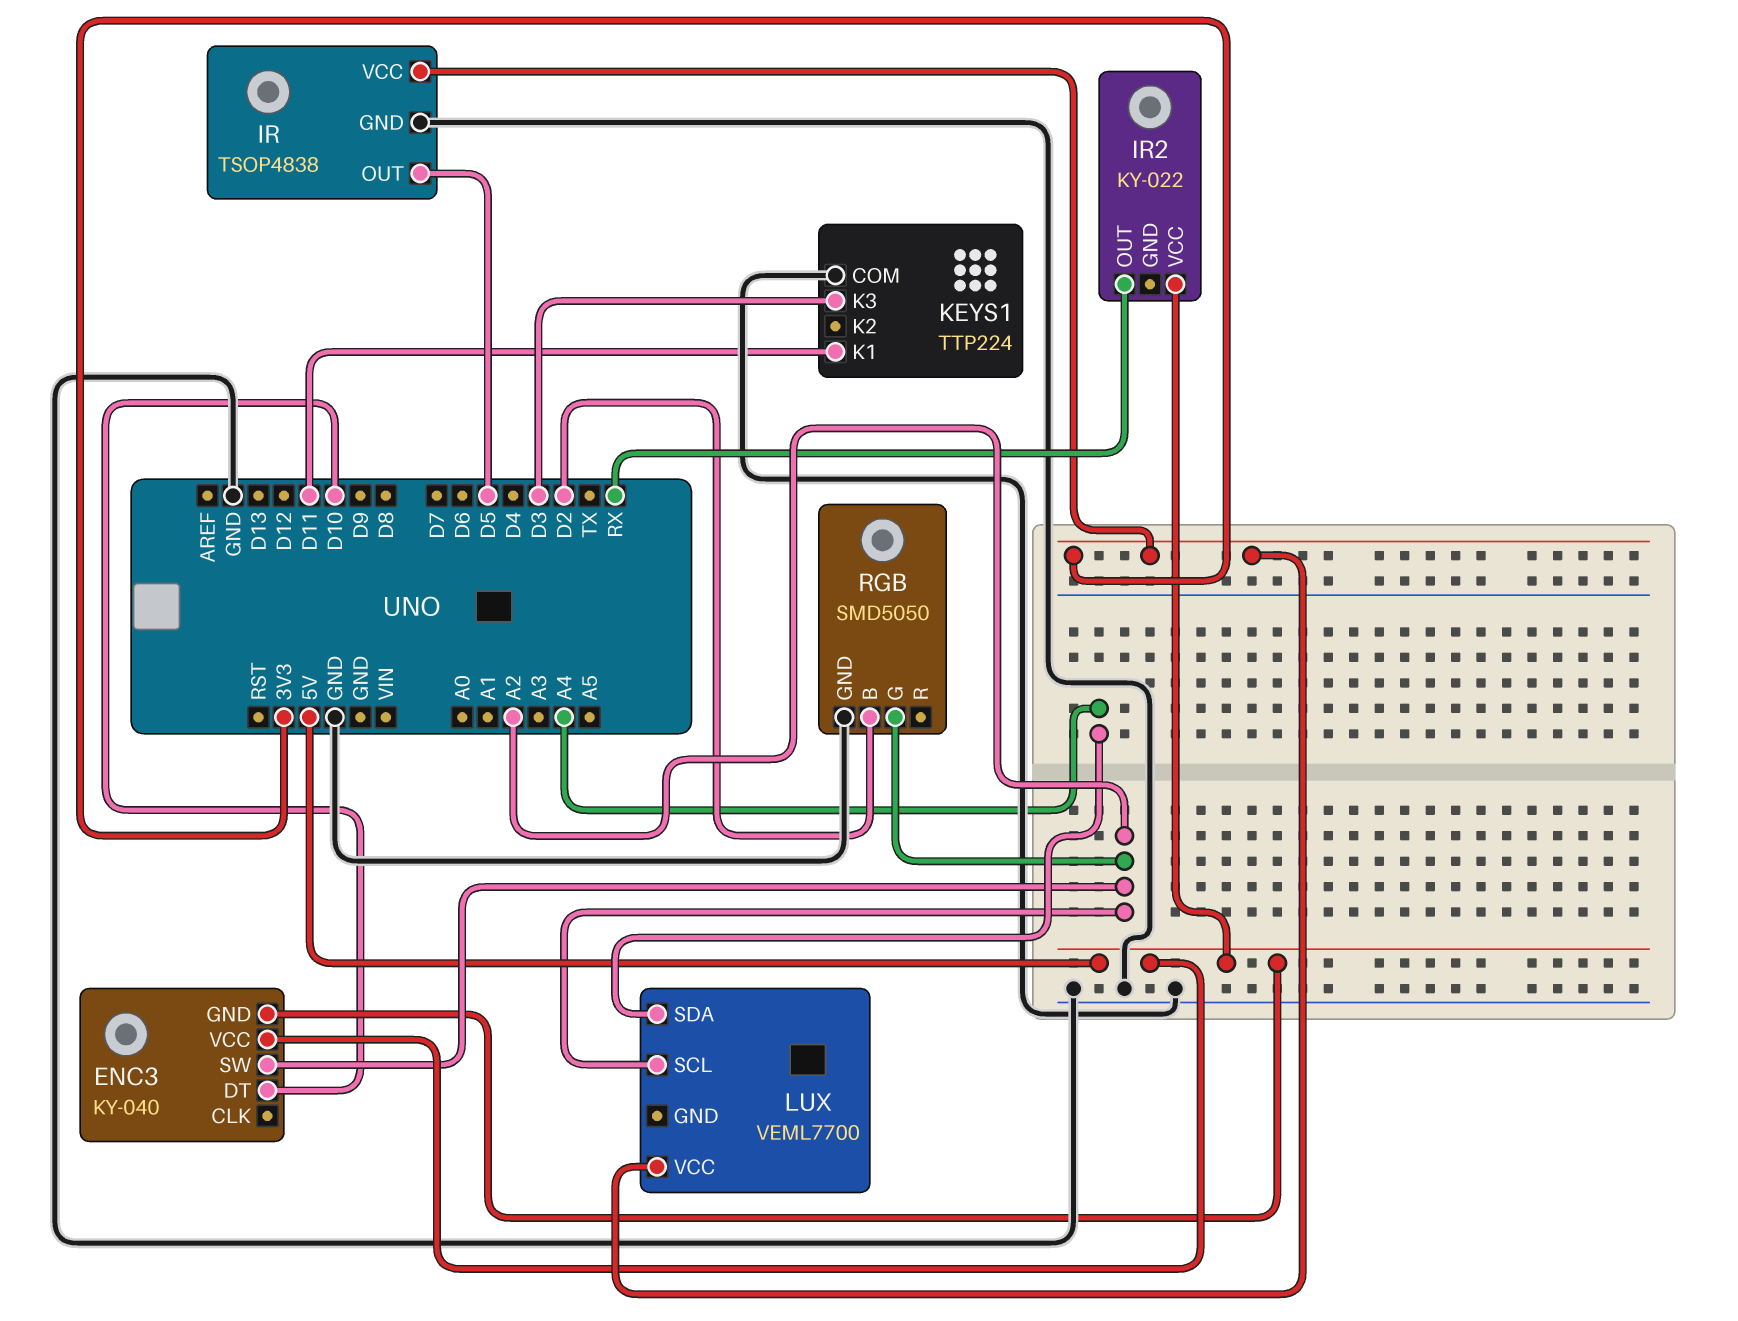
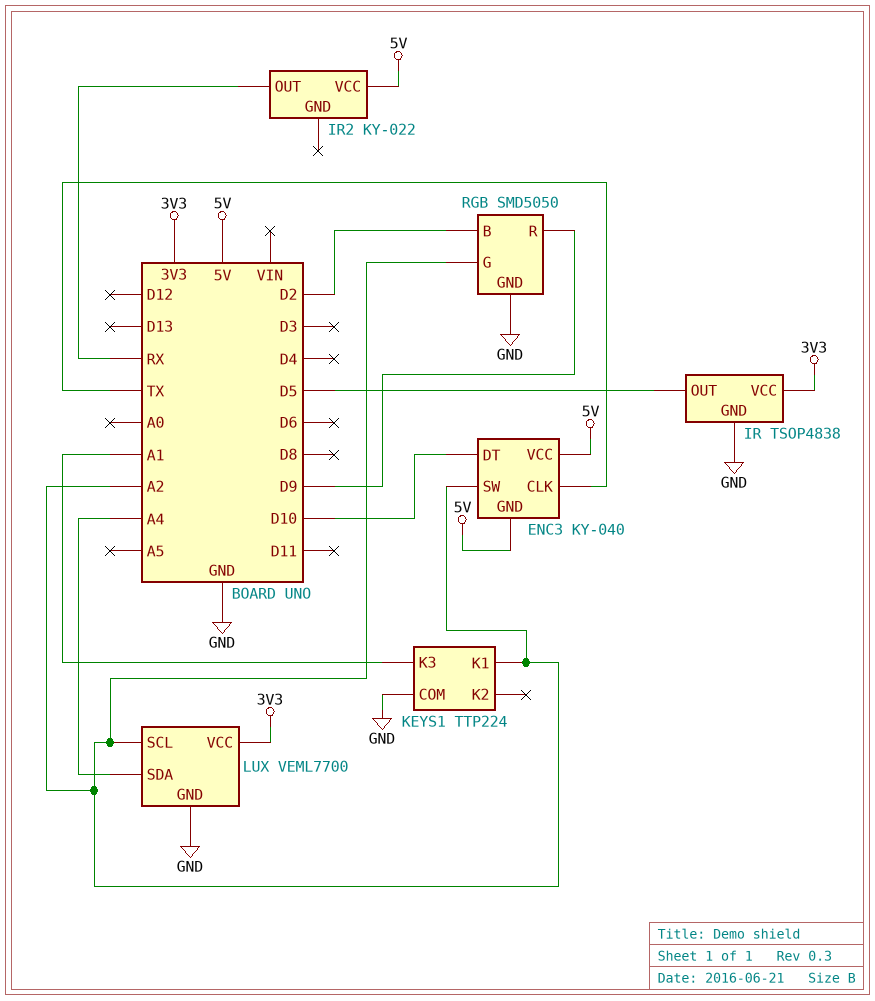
ENC3 pin CLK: none -> TX
KEYS1 pin K1: D11 -> A2
KEYS1 pin K3: D3 -> A1
LUX pin GND: none -> GND
RGB pin R: none -> D9

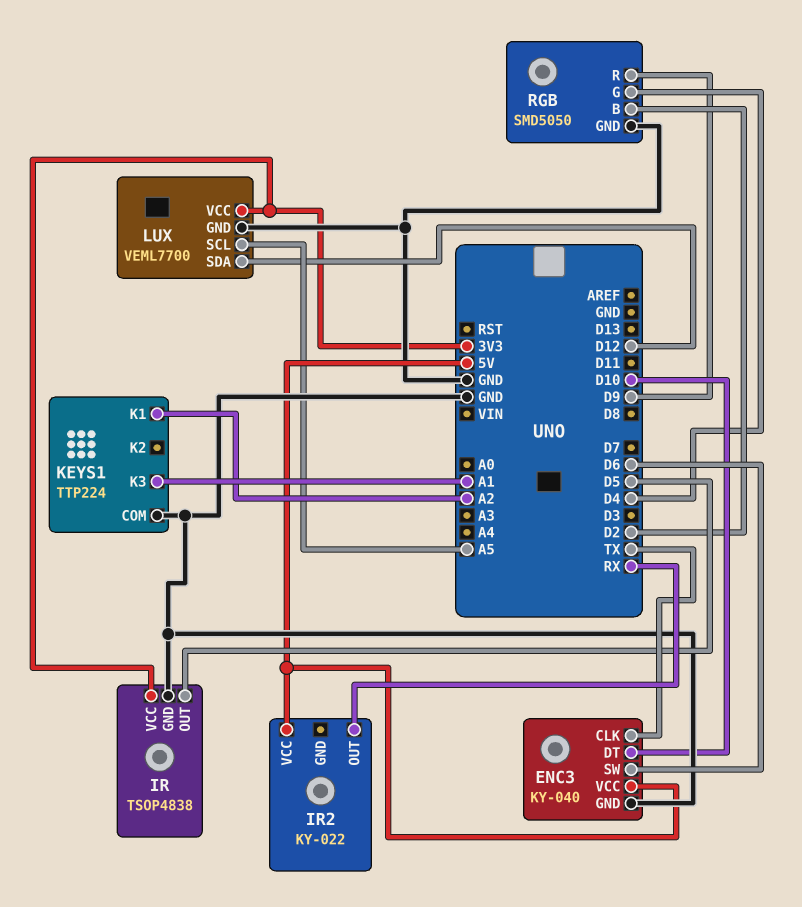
ENC3 pin GND: 5V -> GND
ENC3 pin SW: A2 -> D6
LUX pin SCL: A2 -> A5
LUX pin SDA: A4 -> D12
RGB pin G: A2 -> D4

